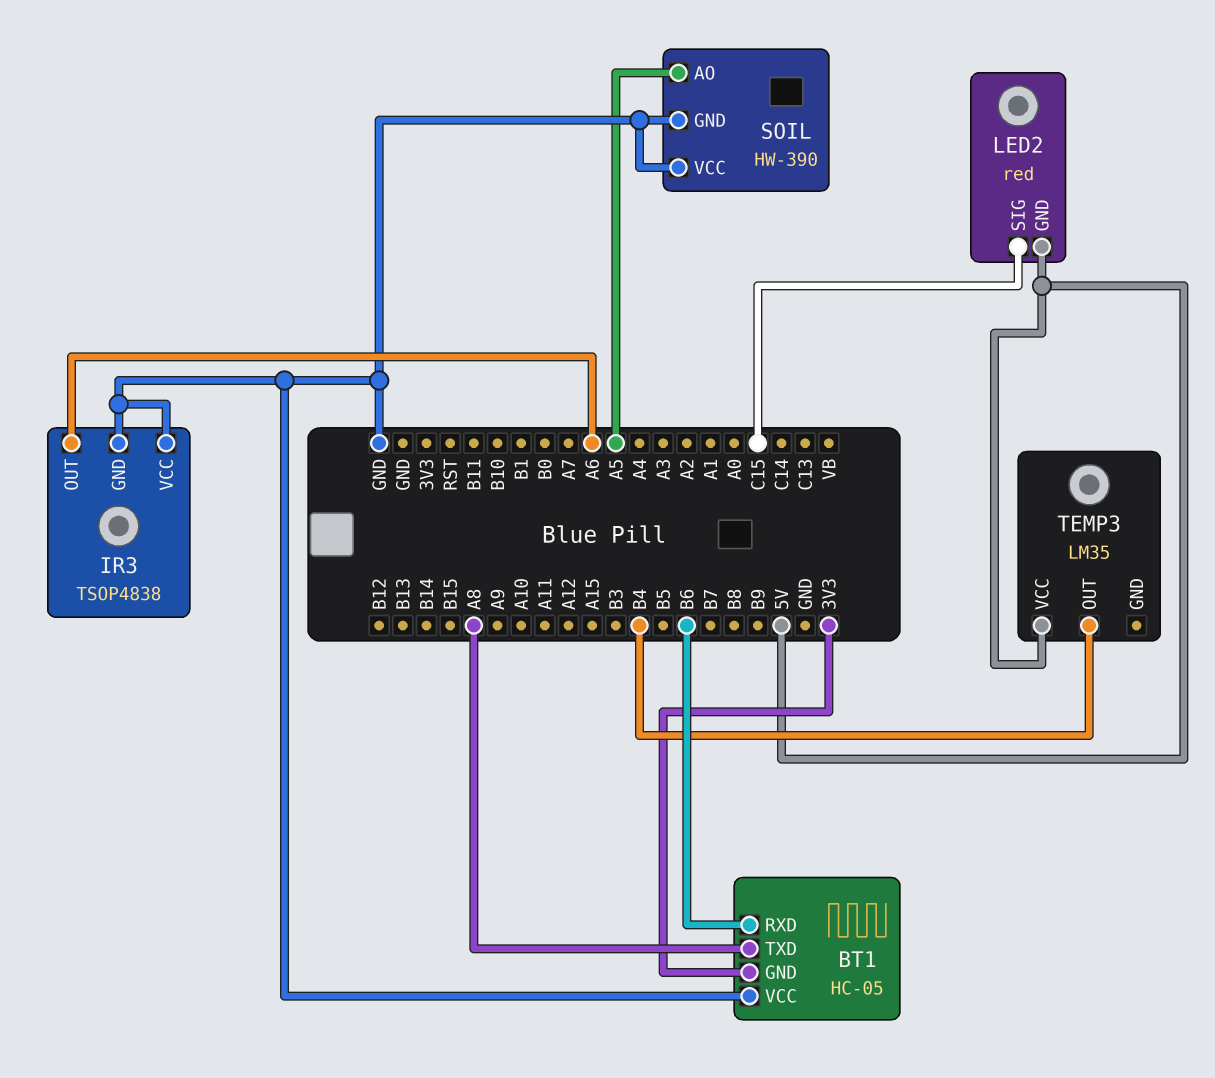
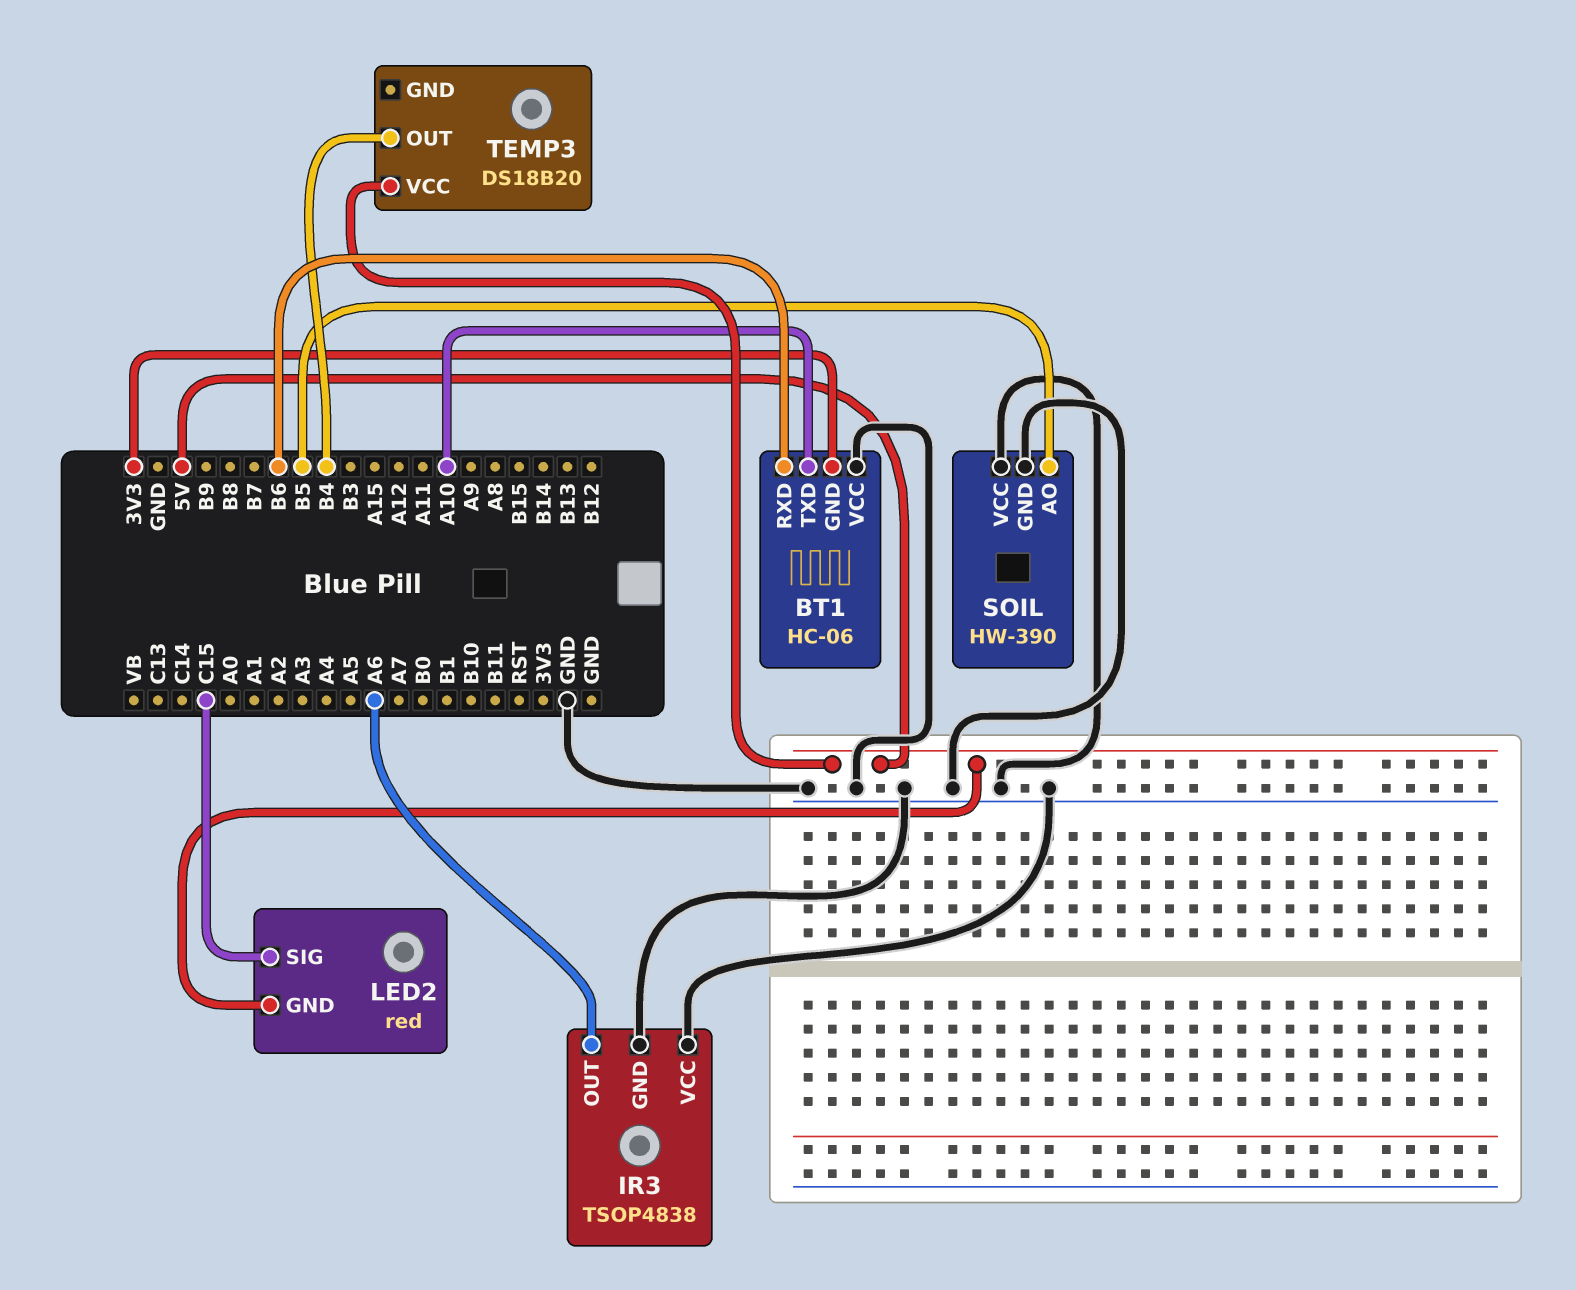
BT1: HC-05 -> HC-06
BT1 pin TXD: A8 -> A10
SOIL pin AO: A5 -> B5
TEMP3: LM35 -> DS18B20

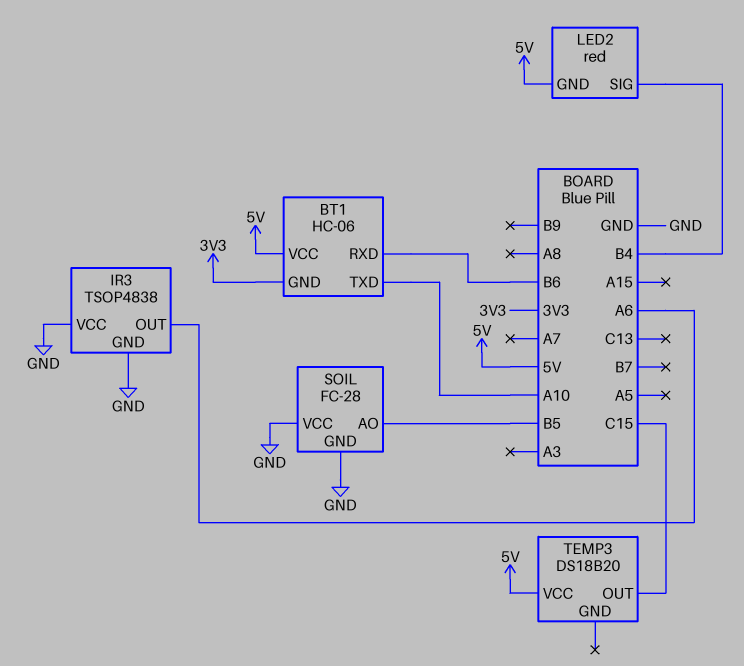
BT1 pin VCC: GND -> 5V
LED2 pin SIG: C15 -> B4
SOIL: HW-390 -> FC-28
TEMP3 pin OUT: B4 -> C15

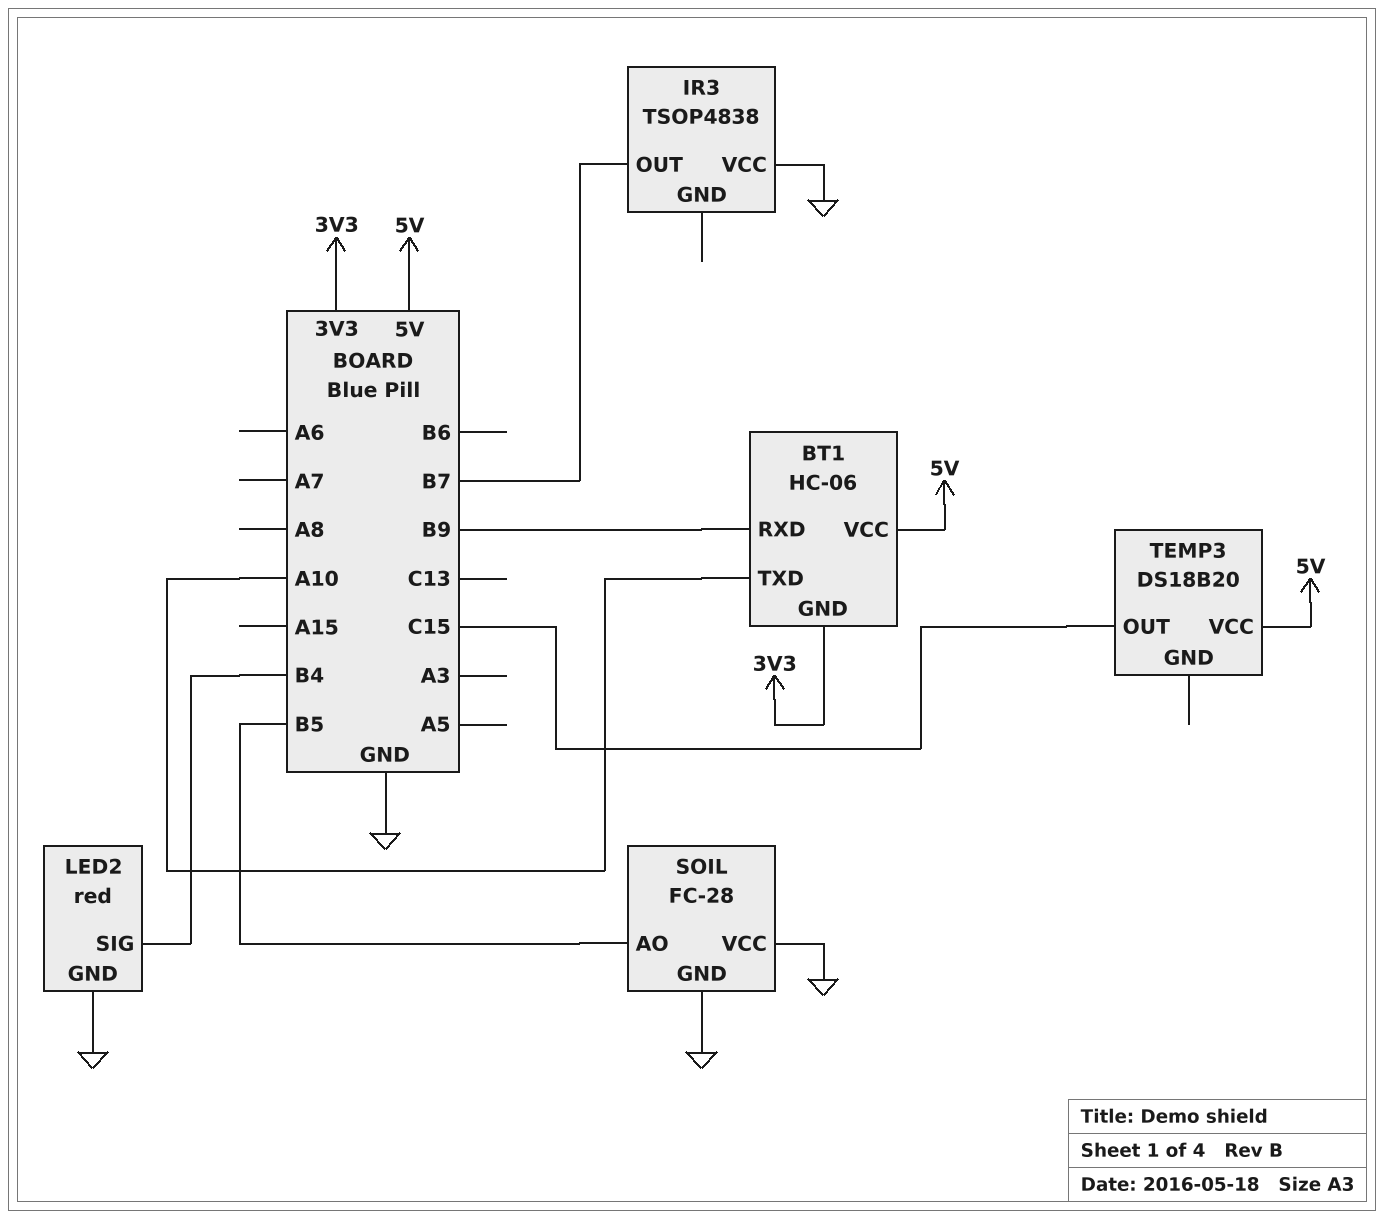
BT1 pin RXD: B6 -> B9
IR3 pin GND: GND -> none
IR3 pin OUT: A6 -> B7
LED2 pin GND: 5V -> GND

